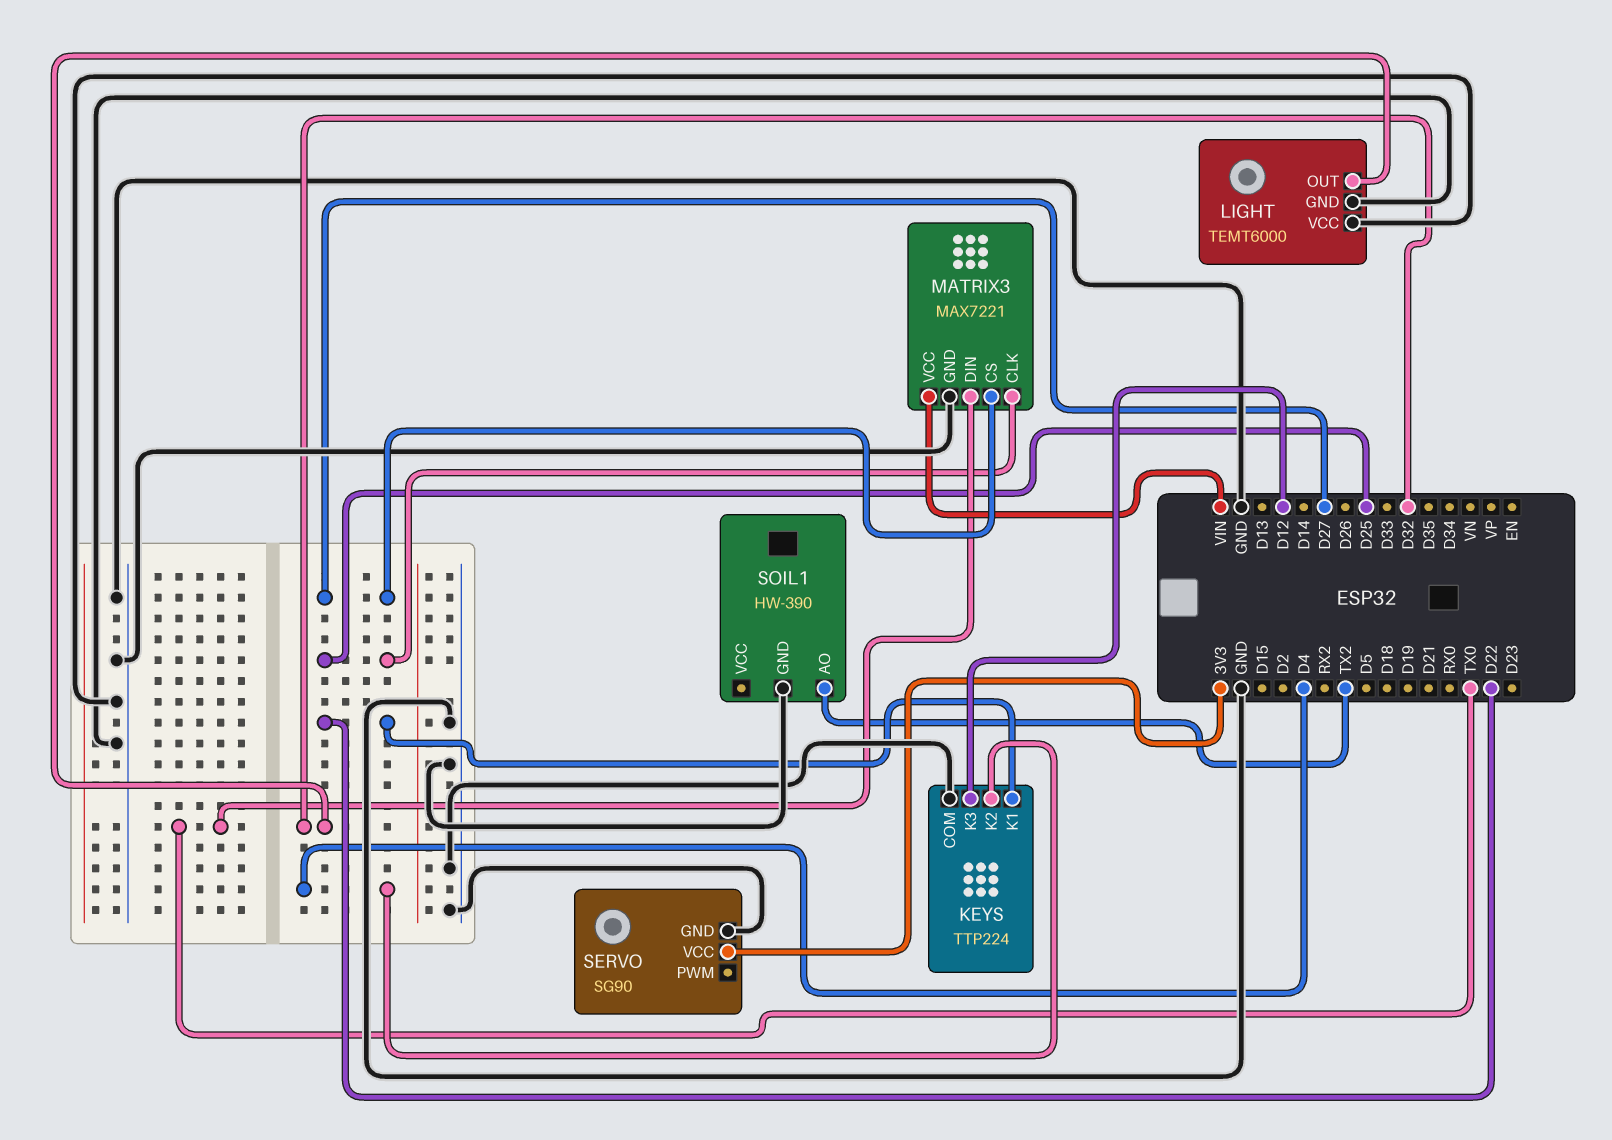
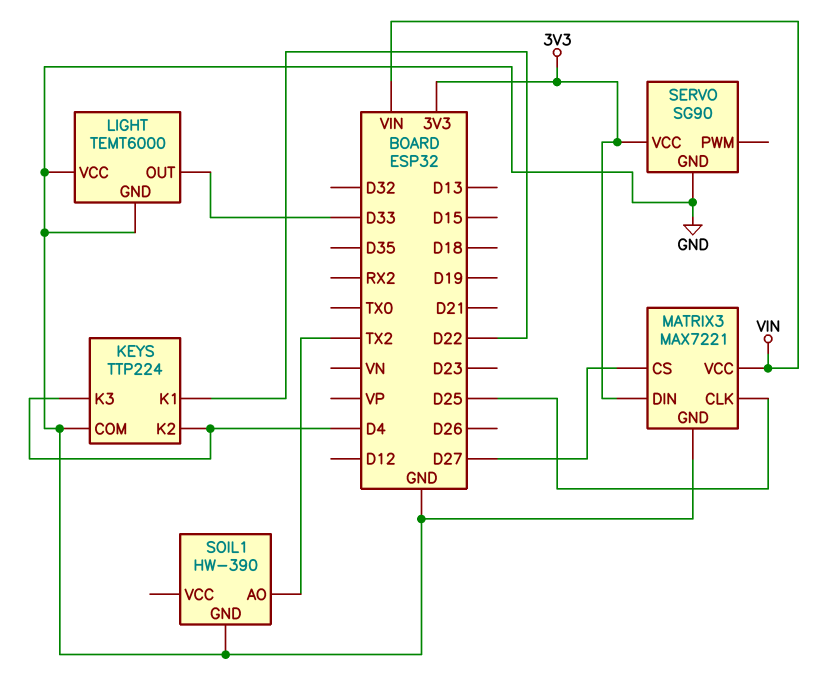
KEYS pin K3: D12 -> D4
LIGHT pin OUT: D32 -> D33
MATRIX3 pin DIN: TX0 -> 3V3

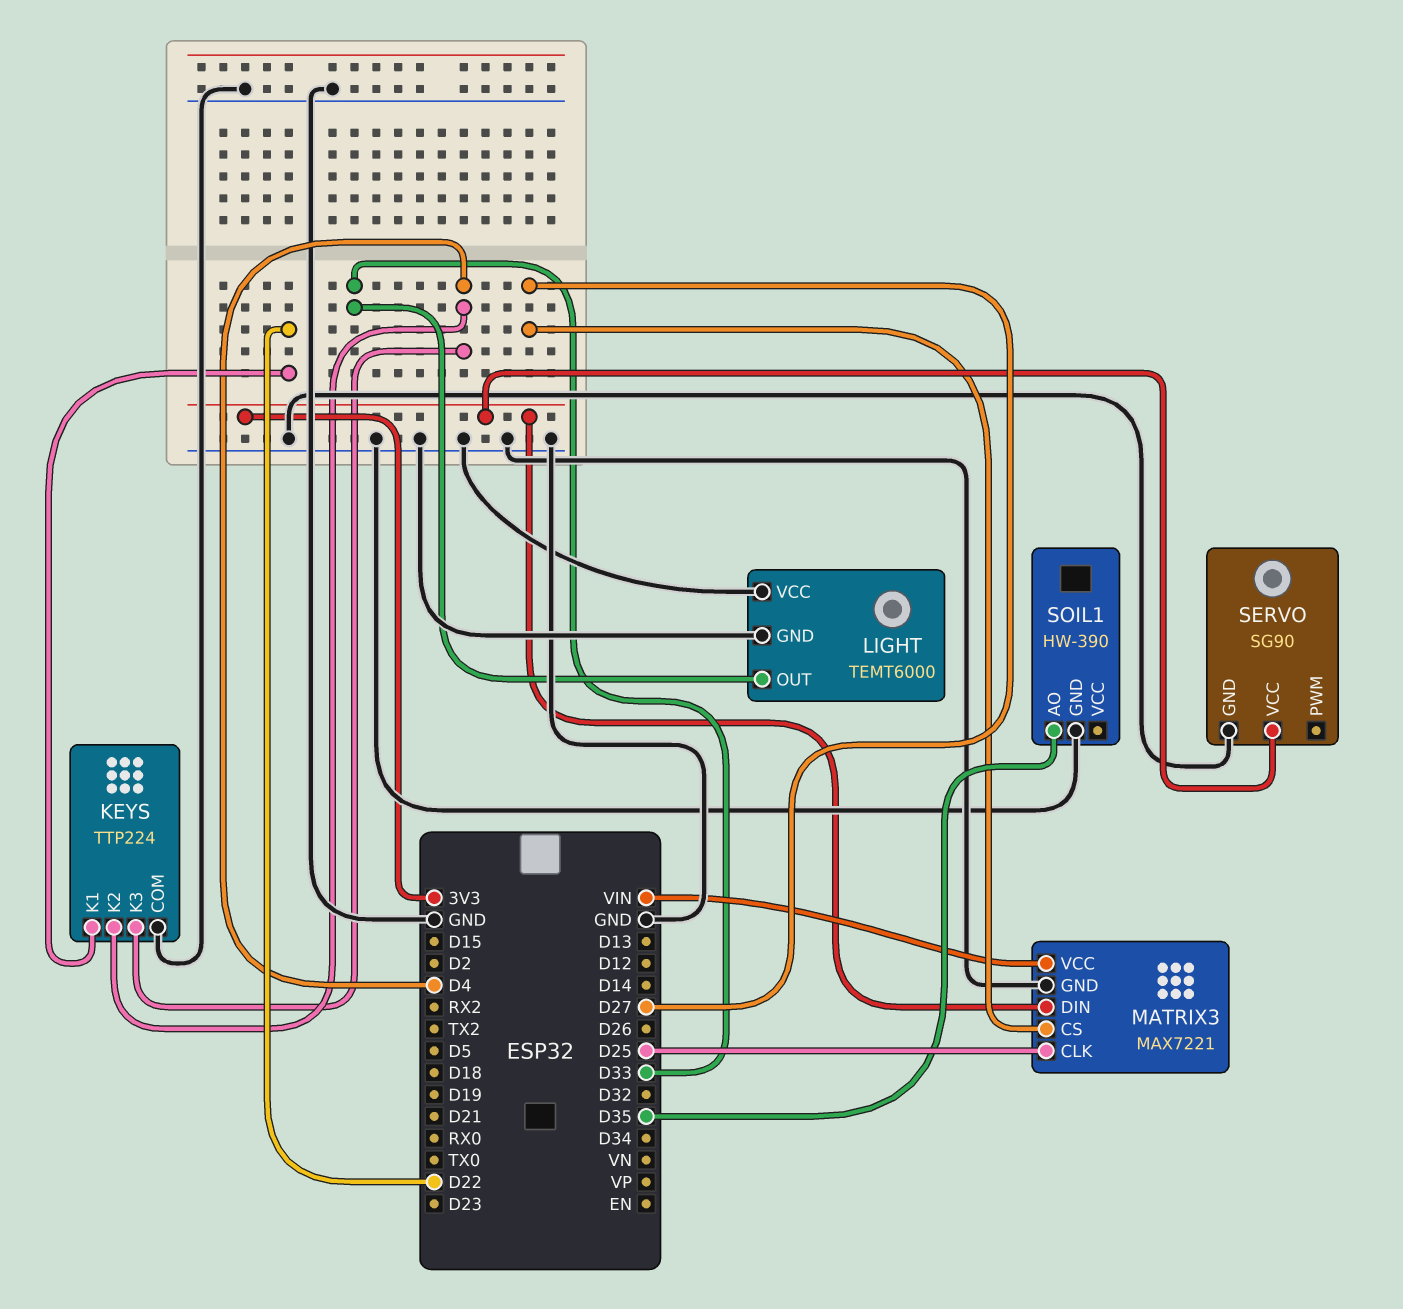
SOIL1 pin AO: TX2 -> D35

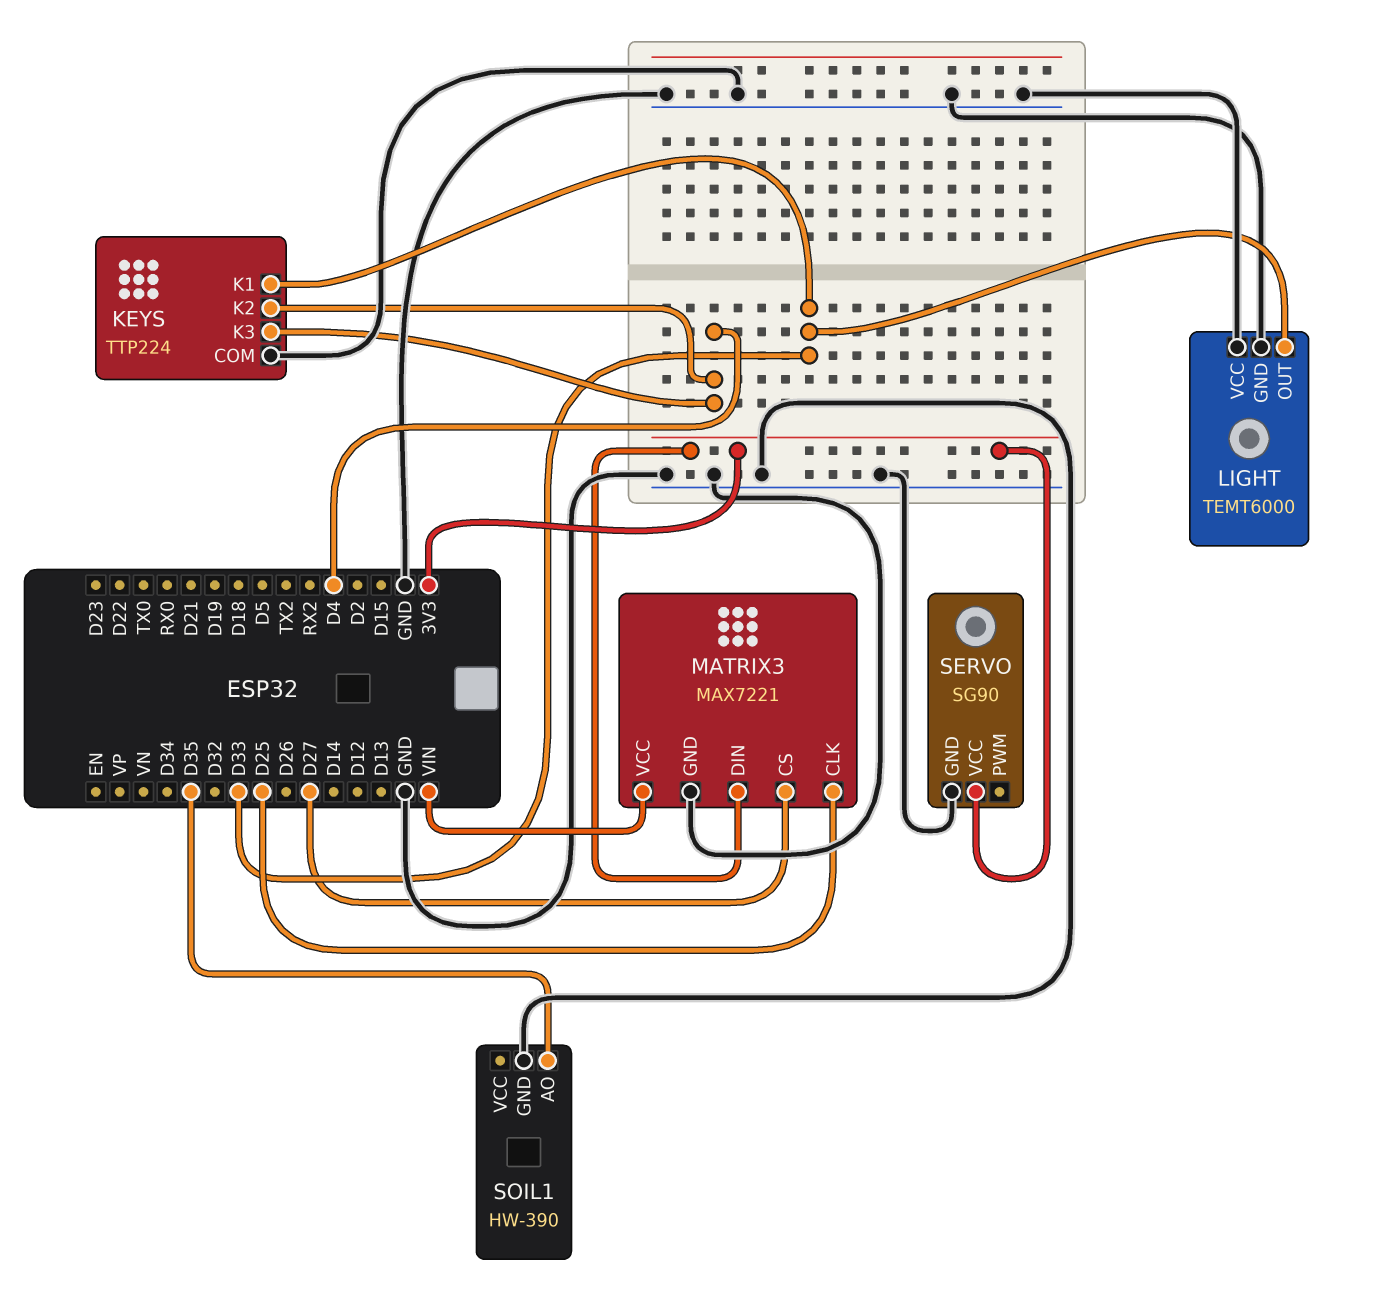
KEYS pin K1: D22 -> D33

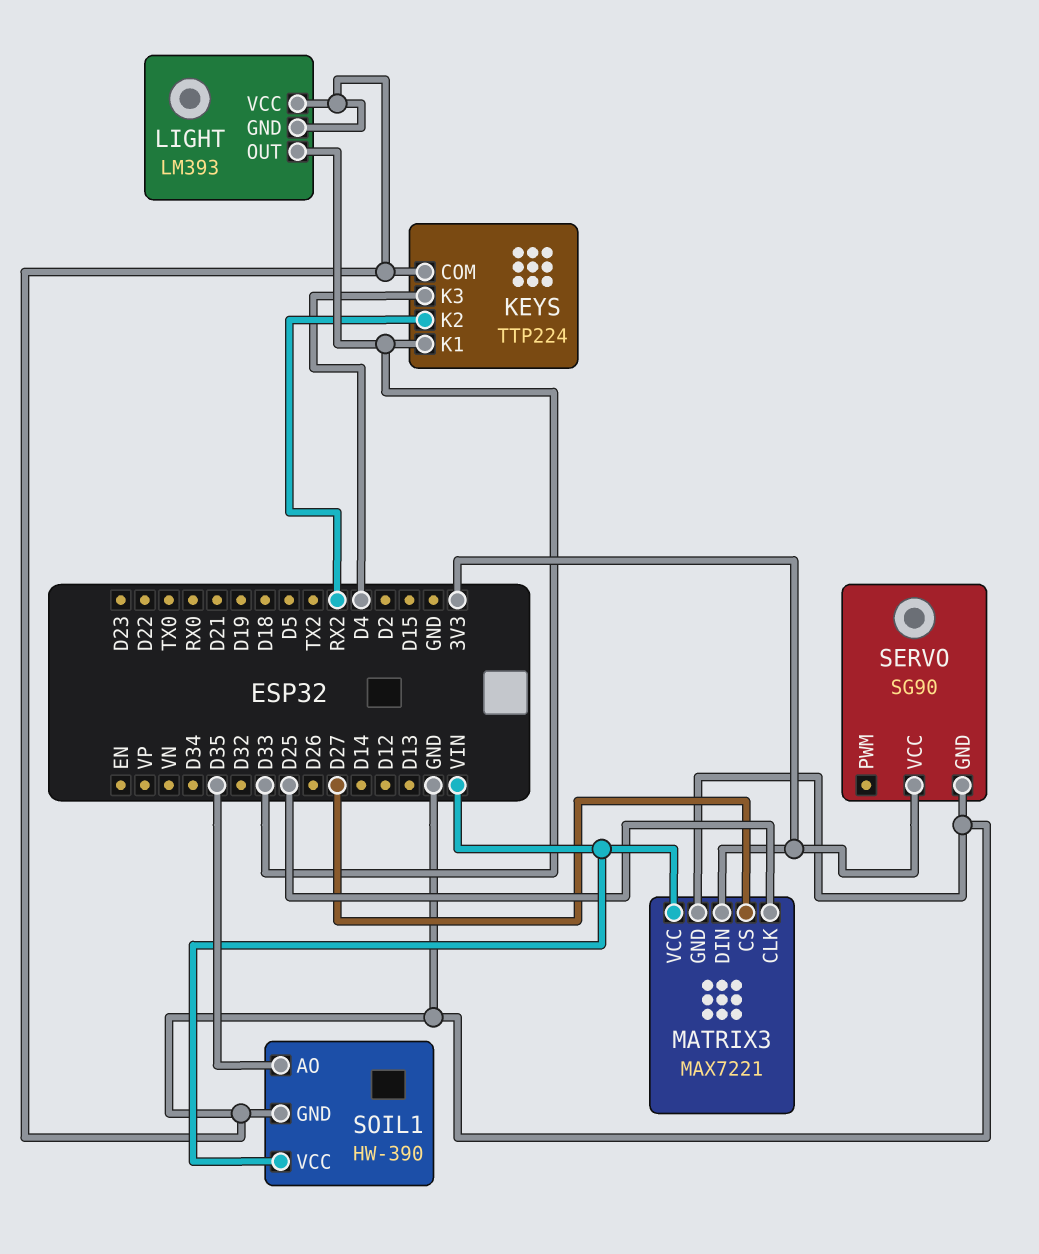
KEYS pin K2: D4 -> RX2
LIGHT: TEMT6000 -> LM393
SOIL1 pin VCC: none -> VIN

